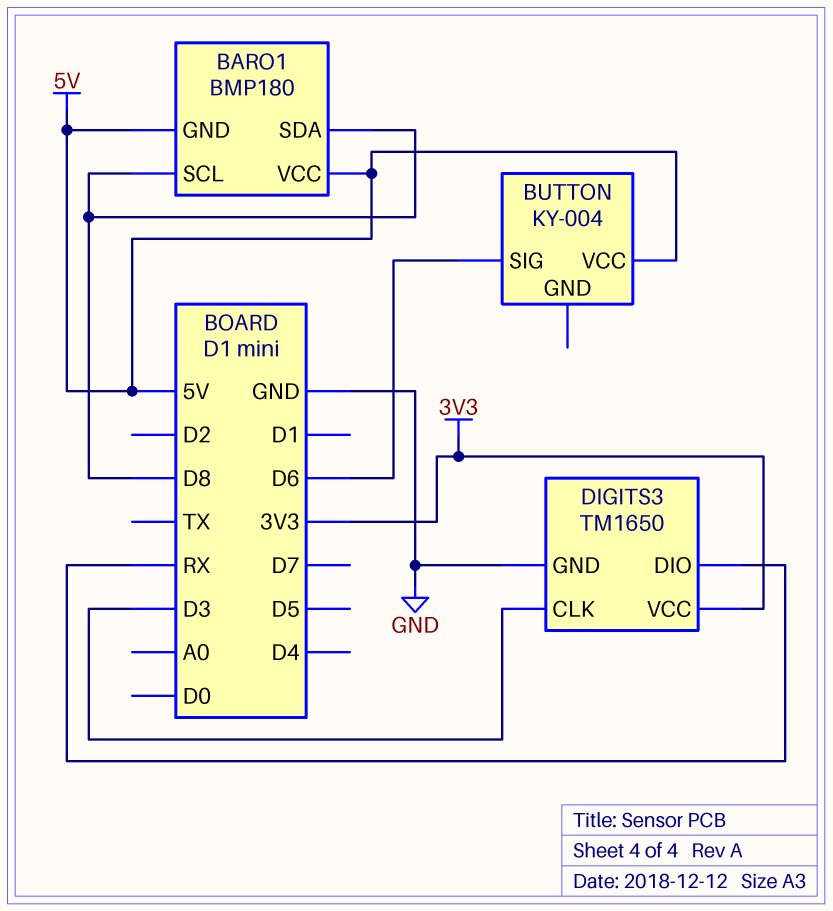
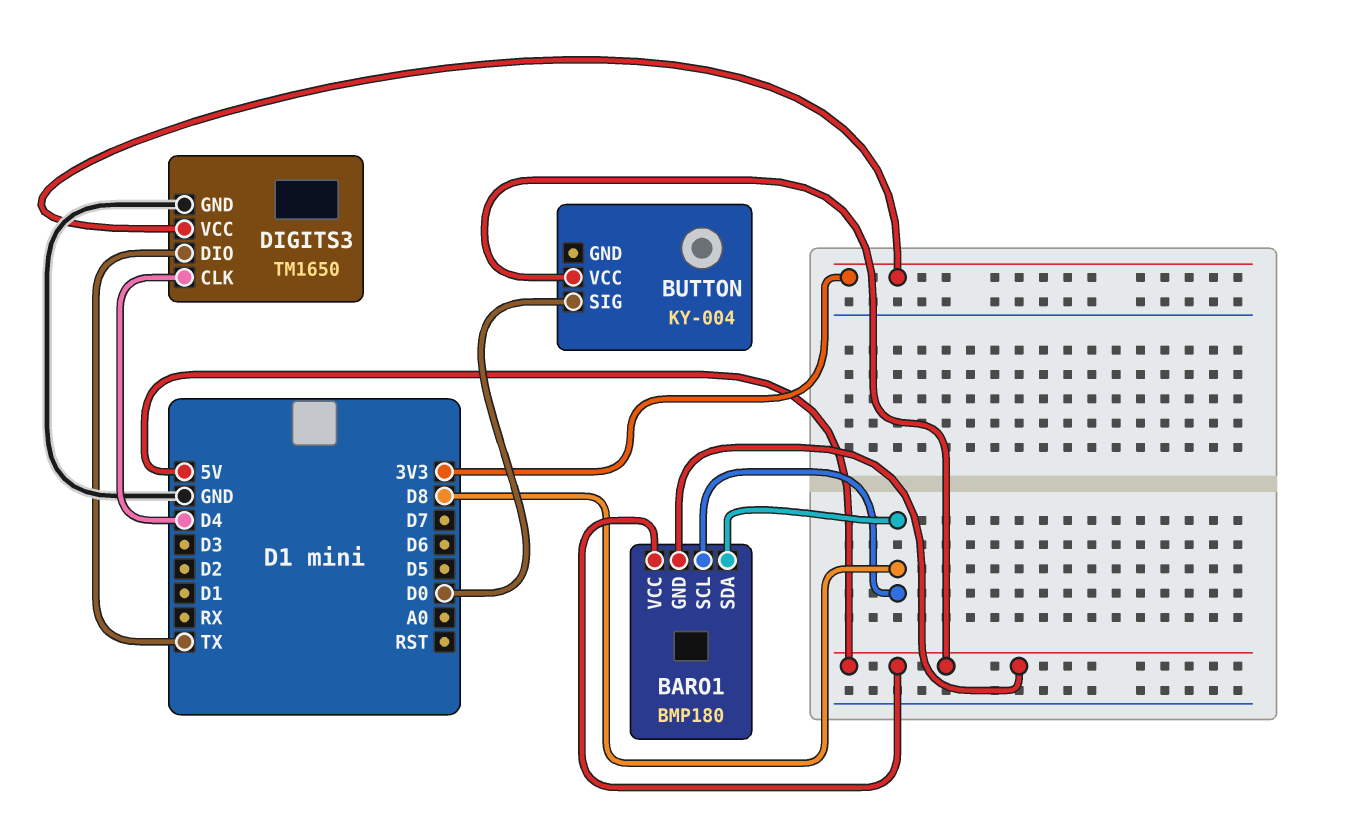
BUTTON pin SIG: D6 -> D0
DIGITS3 pin CLK: D3 -> D4
DIGITS3 pin DIO: RX -> TX

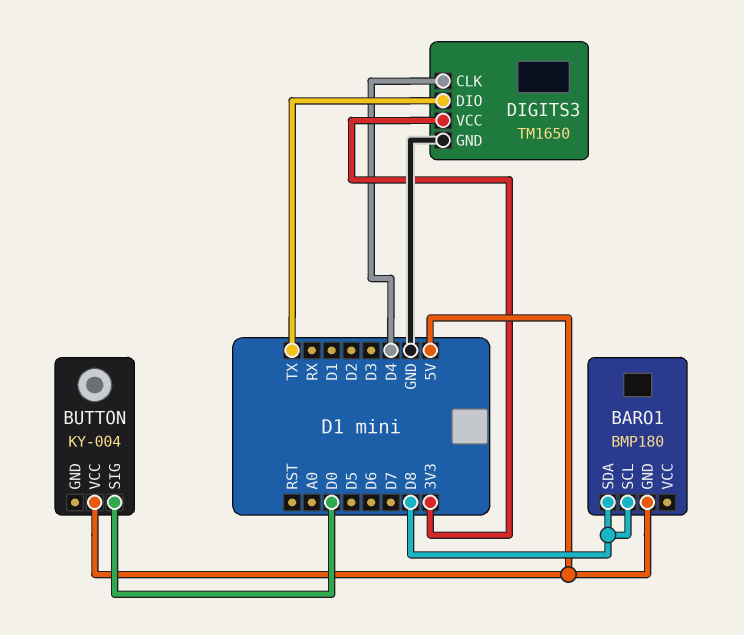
BARO1 pin VCC: 5V -> none

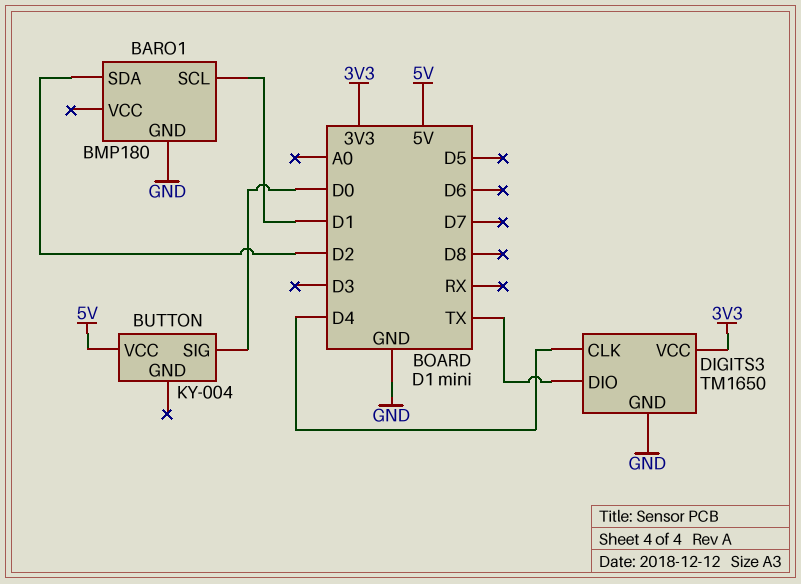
BARO1 pin GND: 5V -> GND
BARO1 pin SCL: D8 -> D1
BARO1 pin SDA: D8 -> D2

